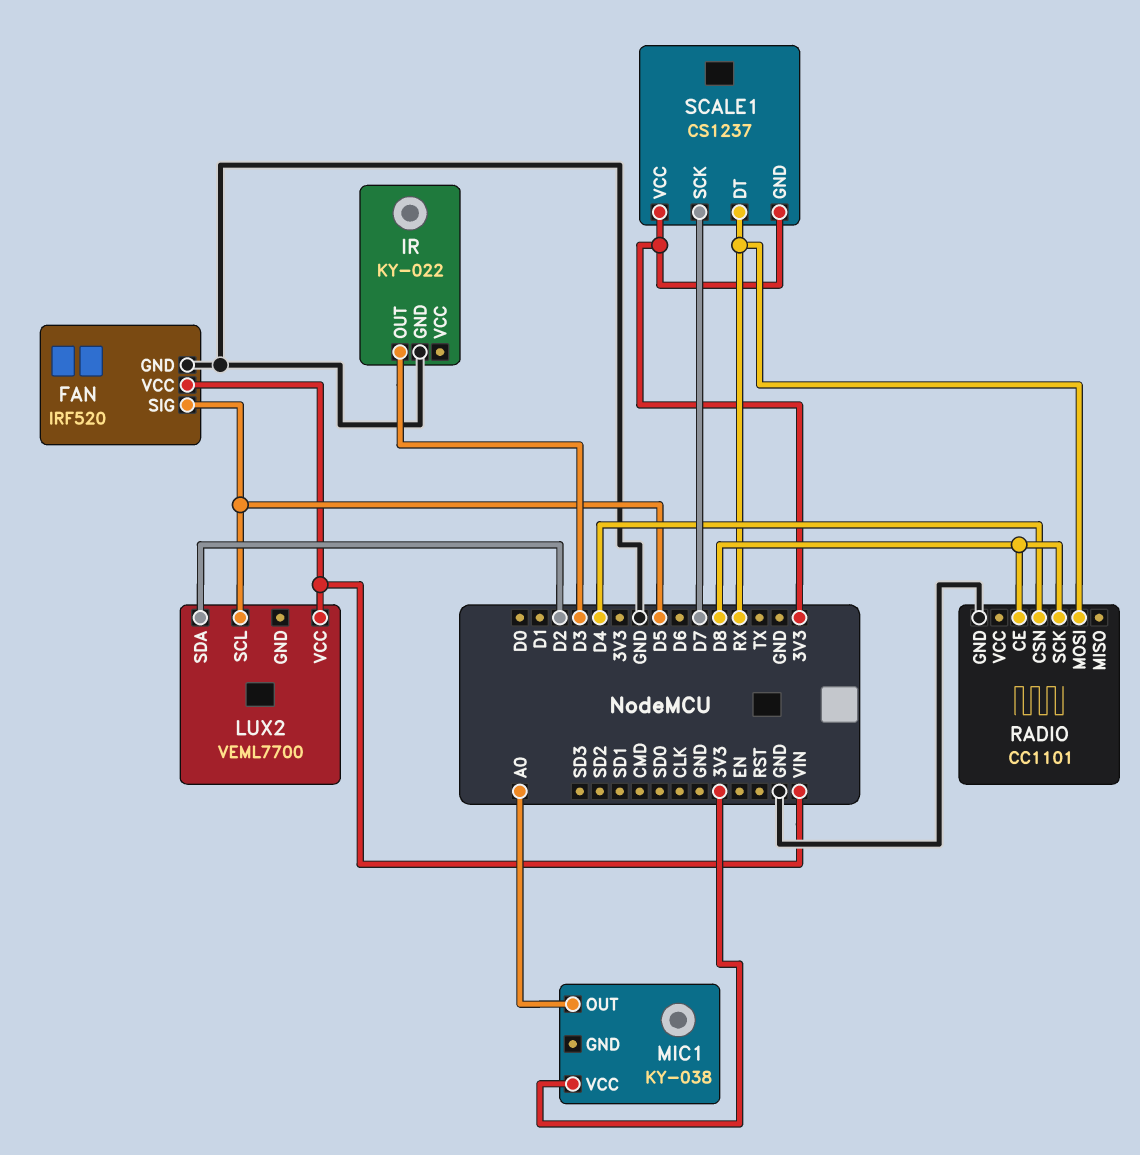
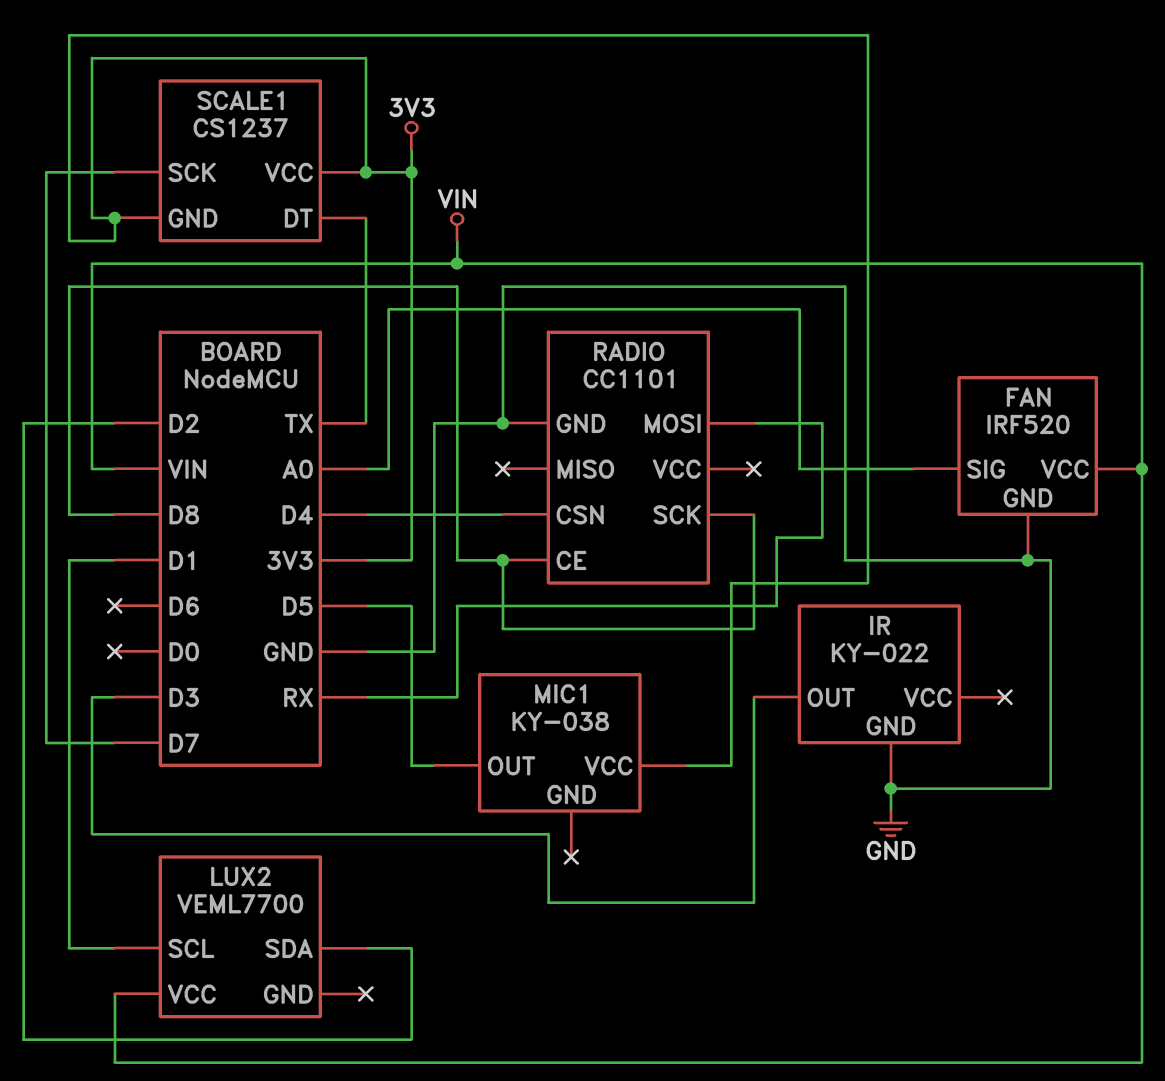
FAN pin SIG: D5 -> A0
LUX2 pin SCL: D5 -> D1
MIC1 pin OUT: A0 -> D5
SCALE1 pin DT: RX -> TX

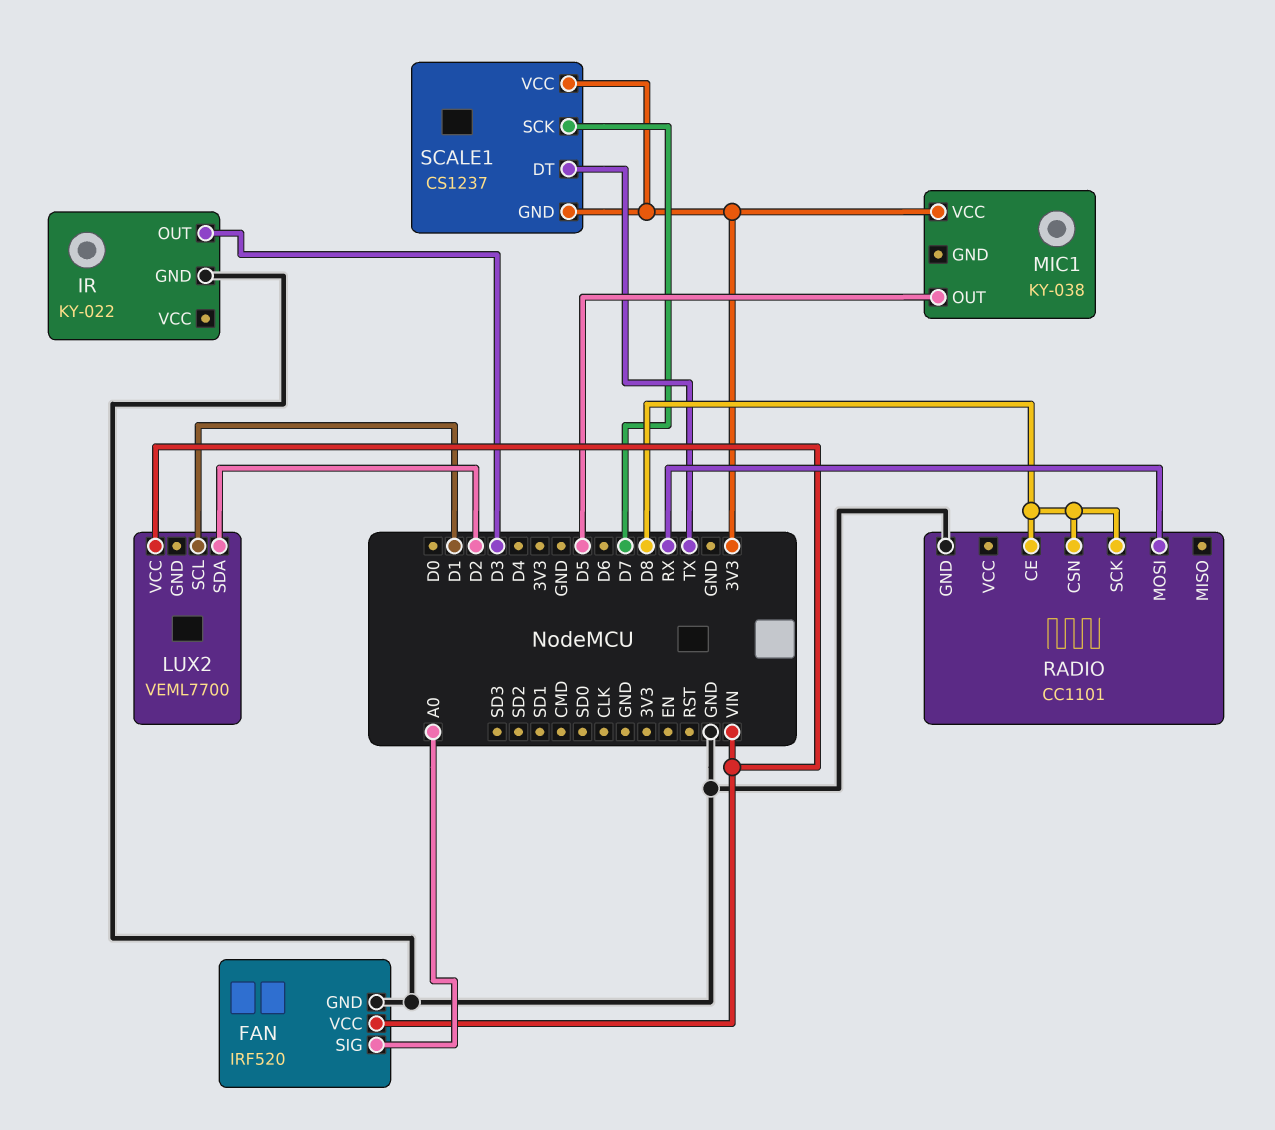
RADIO pin CSN: D4 -> D8

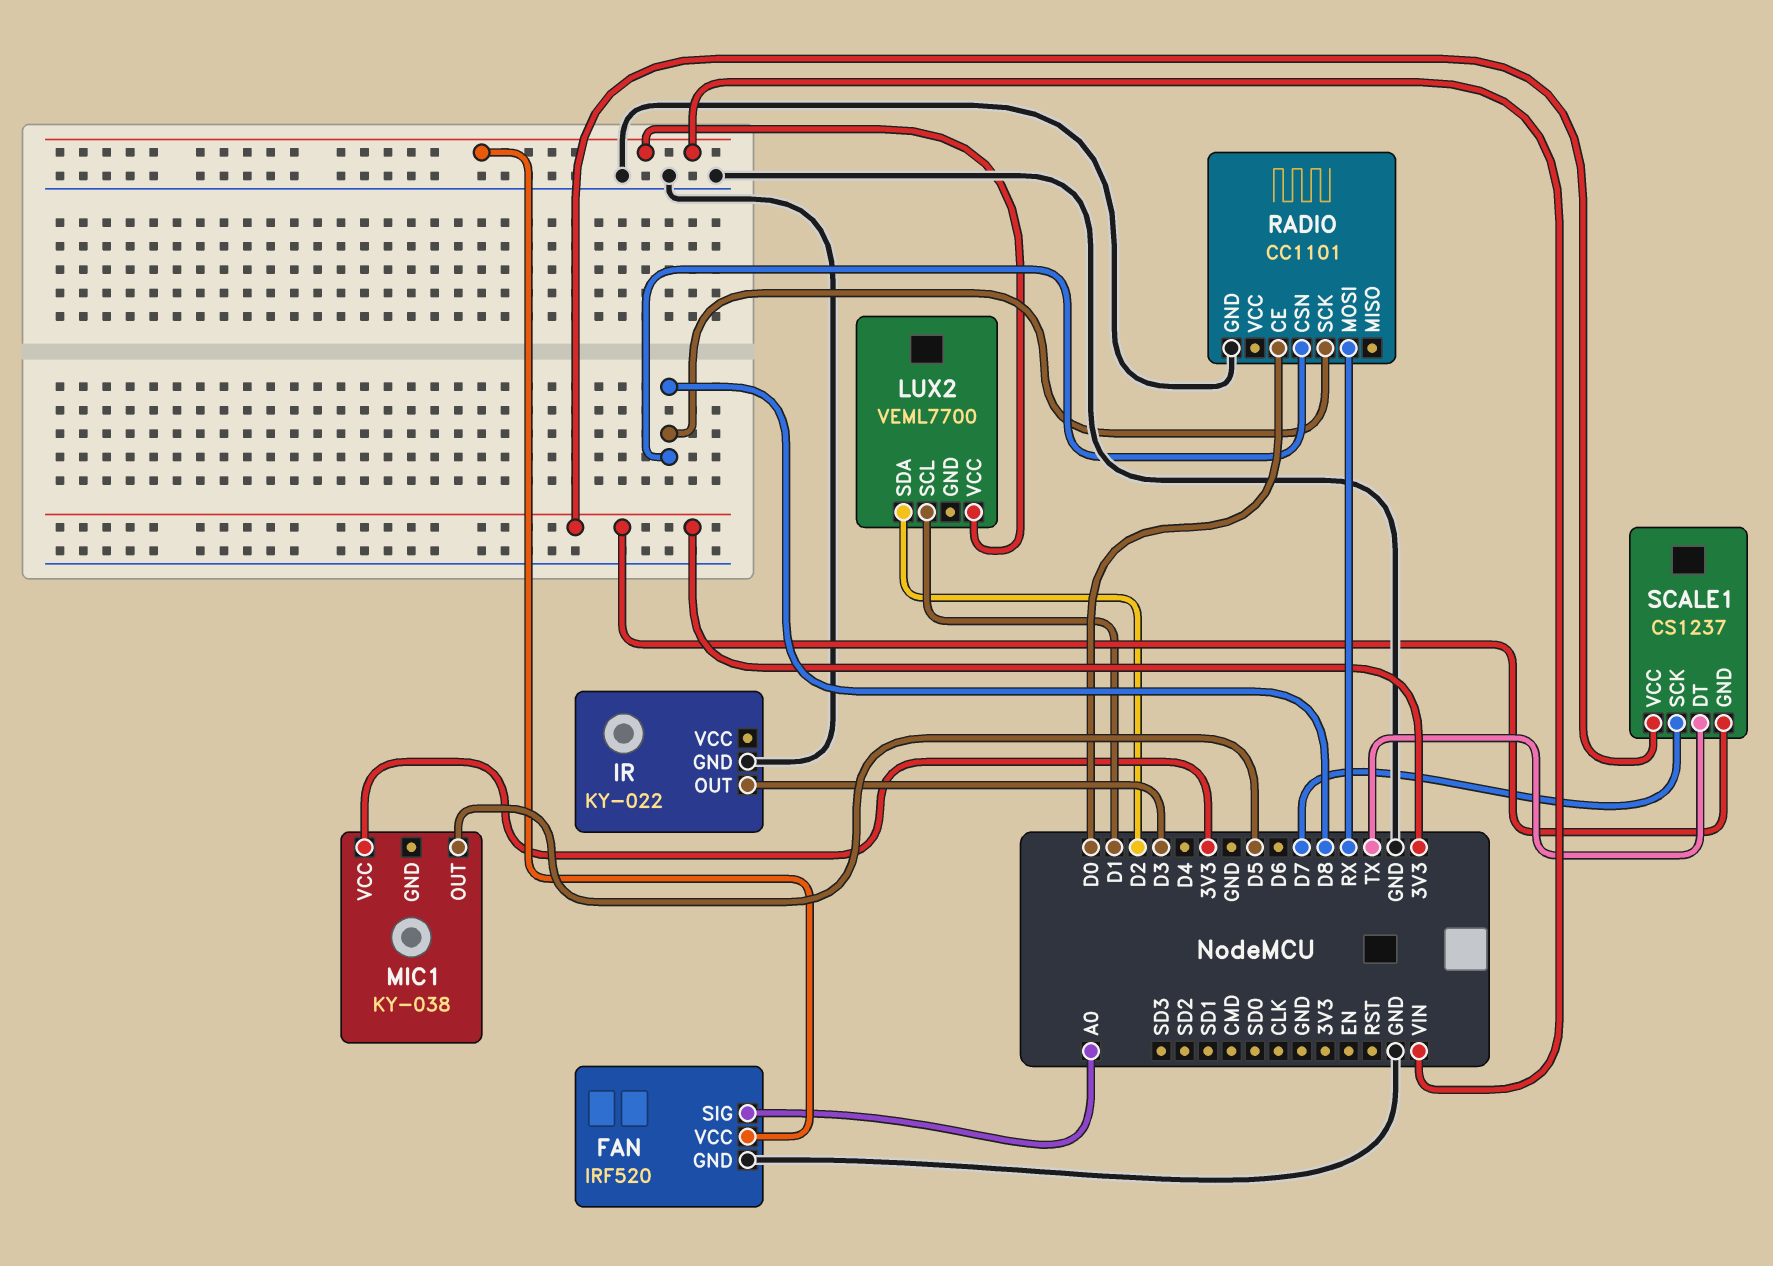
RADIO pin CE: D8 -> D0

